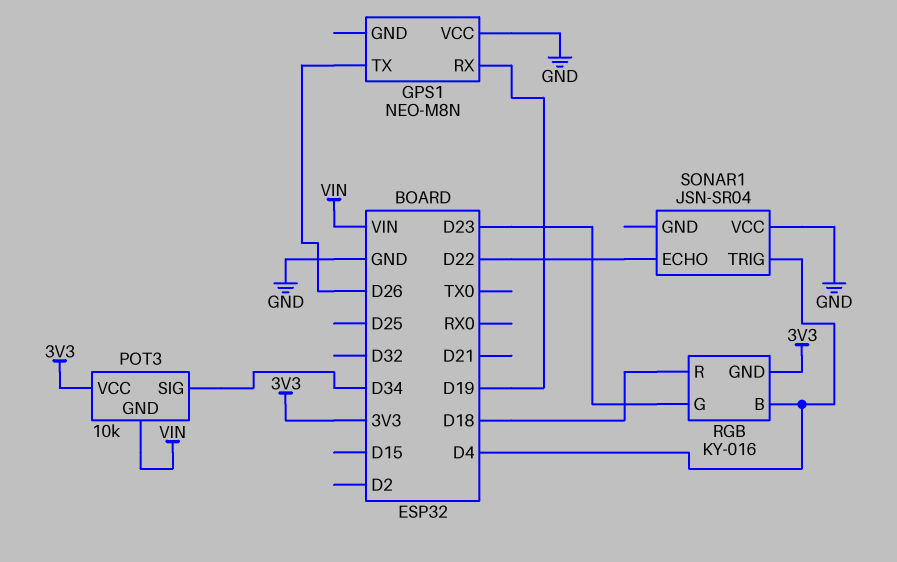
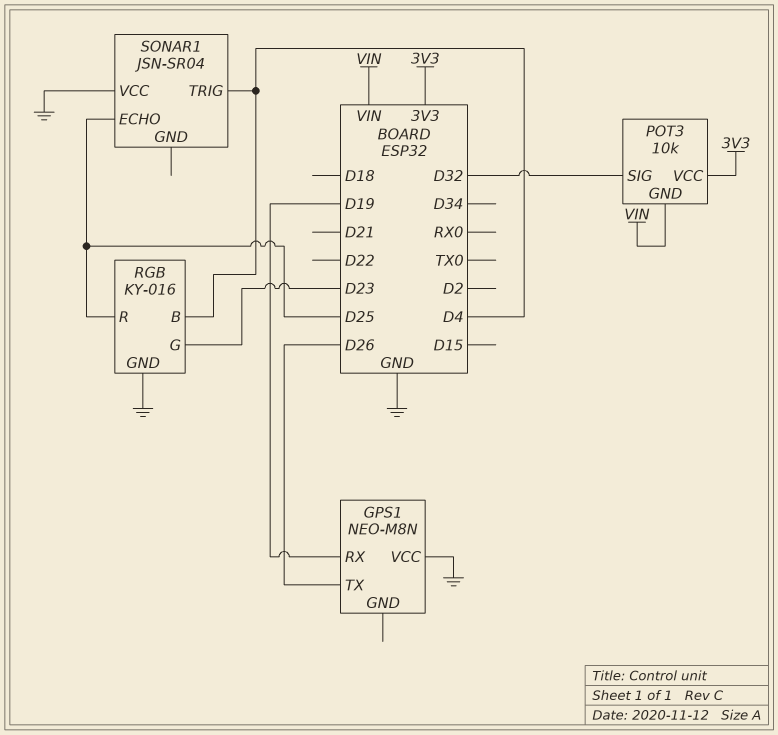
POT3 pin SIG: D34 -> D32
RGB pin GND: 3V3 -> GND
RGB pin R: D18 -> D25
SONAR1 pin ECHO: D22 -> D25

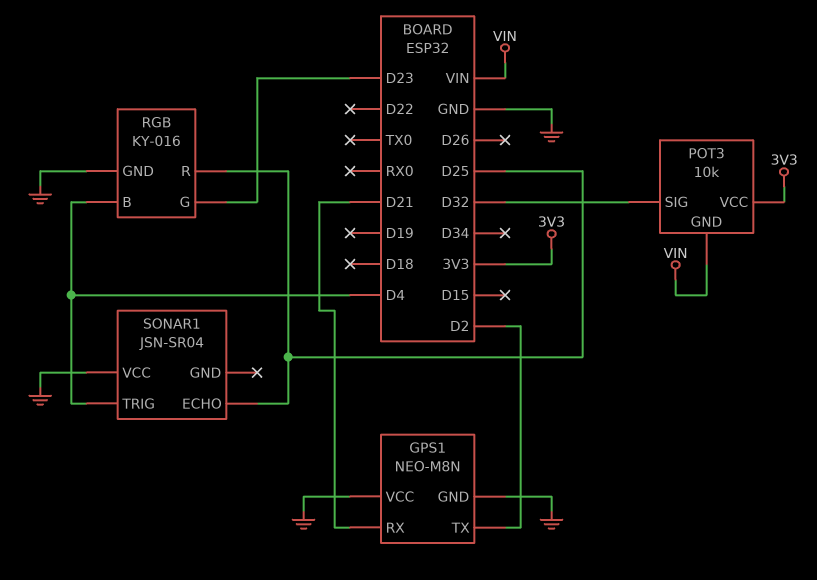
GPS1 pin GND: none -> GND
GPS1 pin RX: D19 -> D21
GPS1 pin TX: D26 -> D2

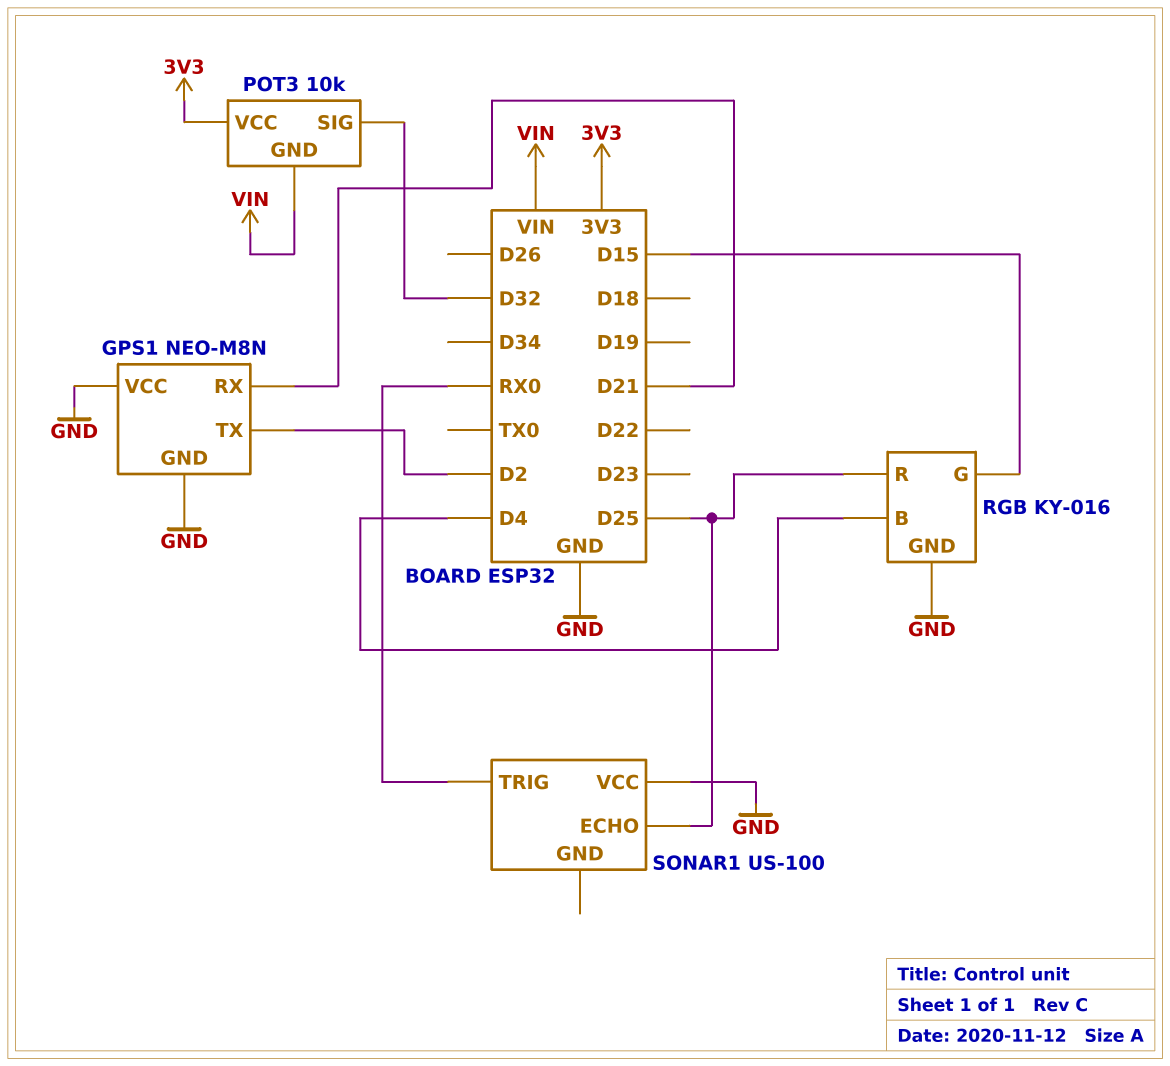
RGB pin G: D23 -> D15
SONAR1: JSN-SR04 -> US-100
SONAR1 pin TRIG: D4 -> RX0

